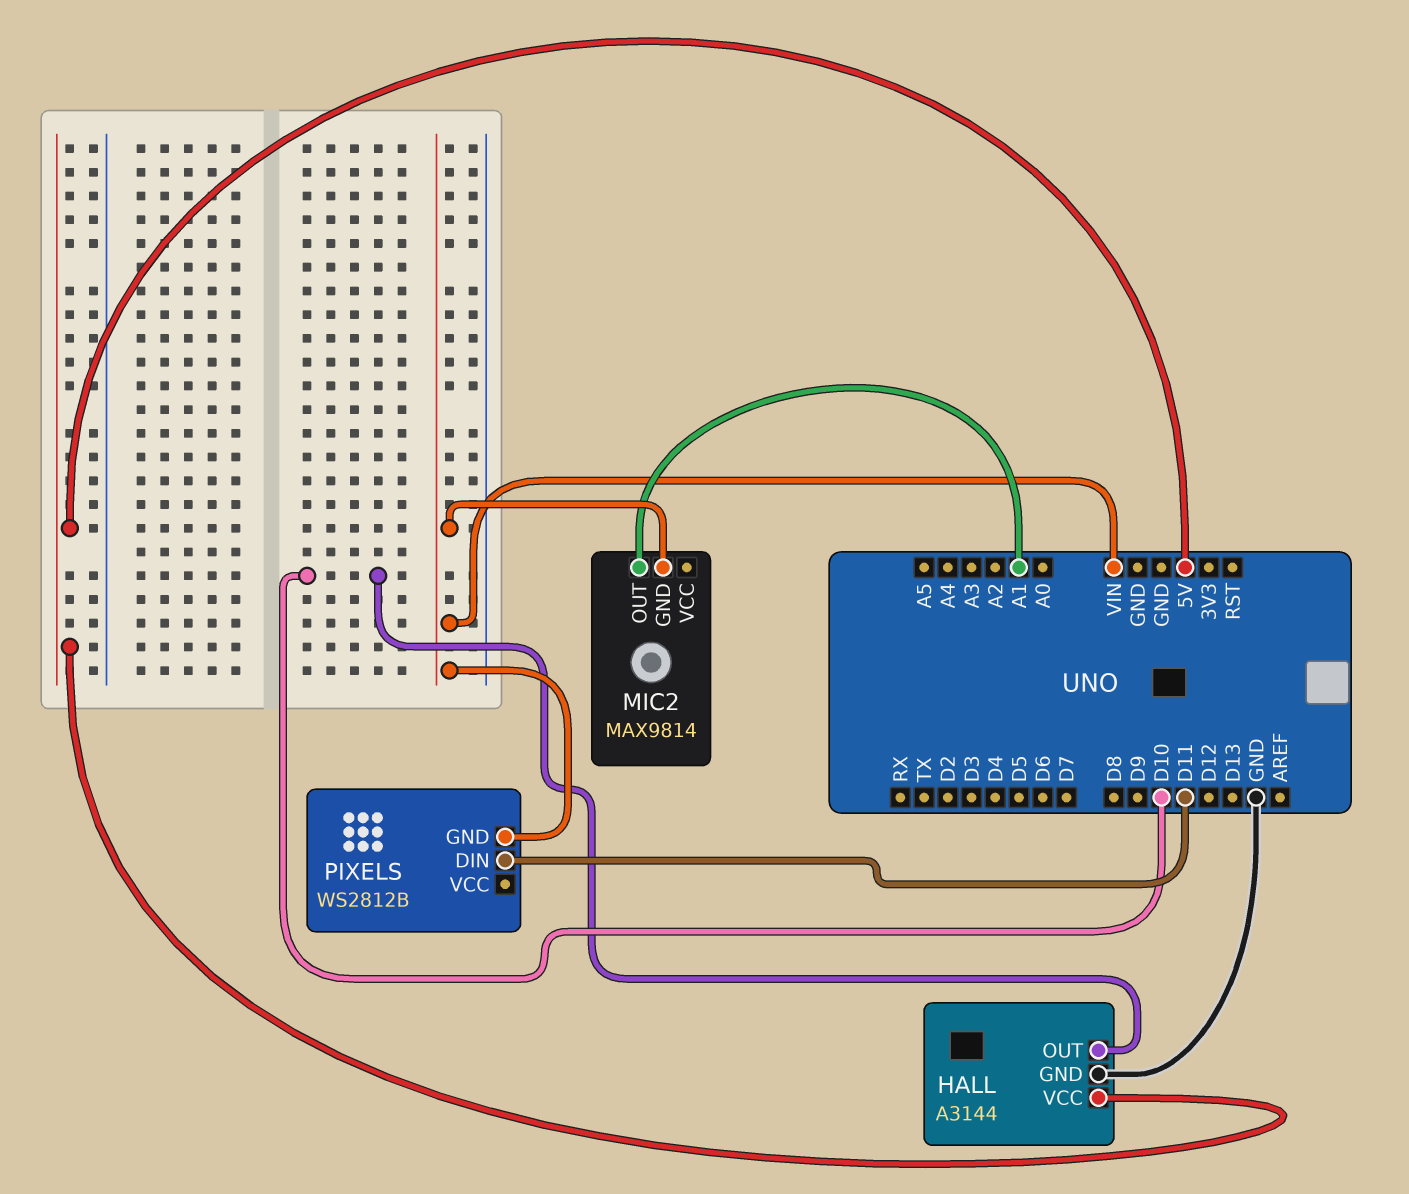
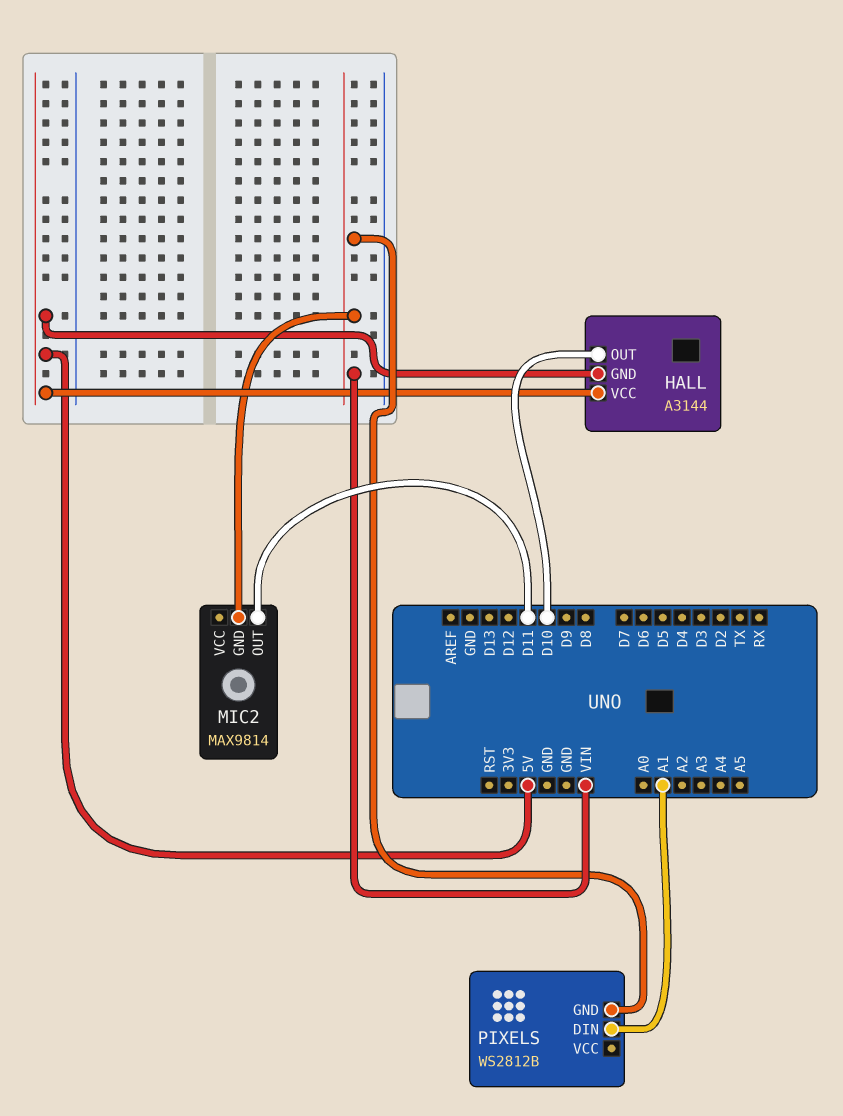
HALL pin GND: GND -> 5V
MIC2 pin OUT: A1 -> D11
PIXELS pin DIN: D11 -> A1

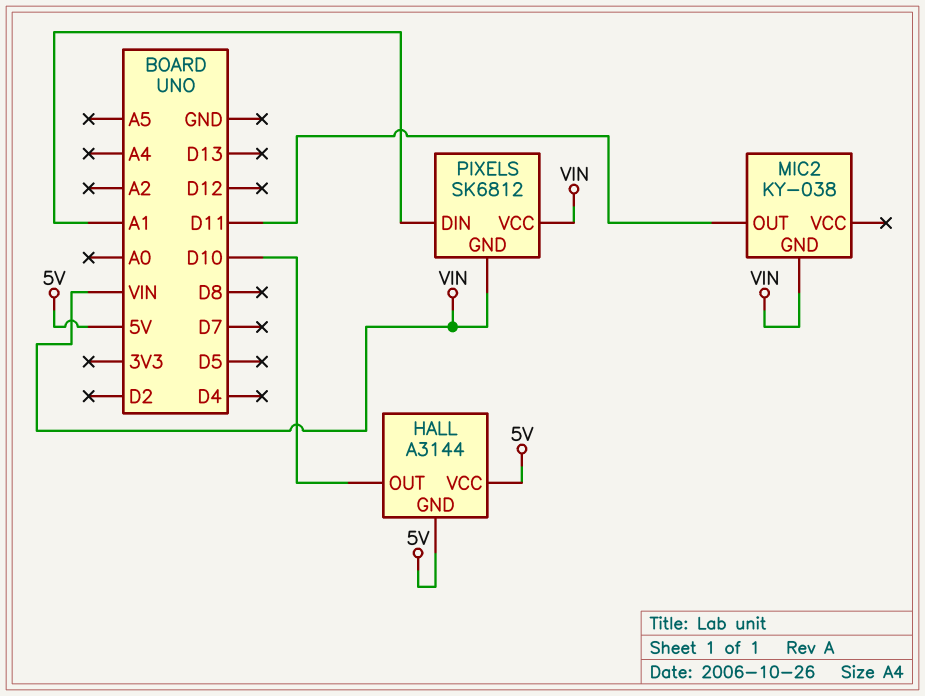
MIC2: MAX9814 -> KY-038
PIXELS: WS2812B -> SK6812
PIXELS pin VCC: none -> VIN

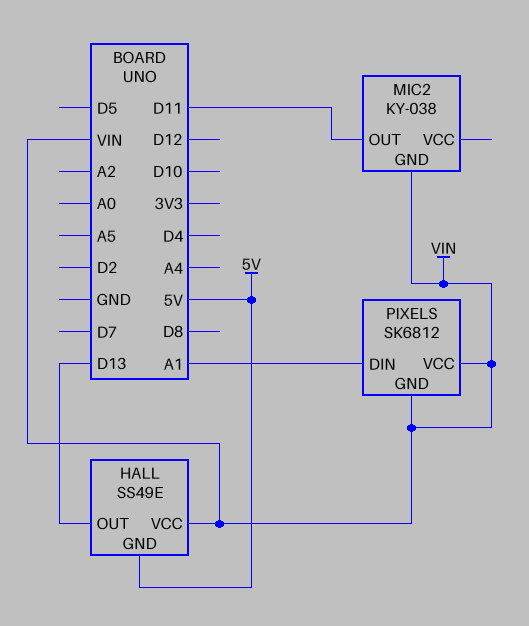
HALL: A3144 -> SS49E
HALL pin OUT: D10 -> D13
HALL pin VCC: 5V -> VIN

